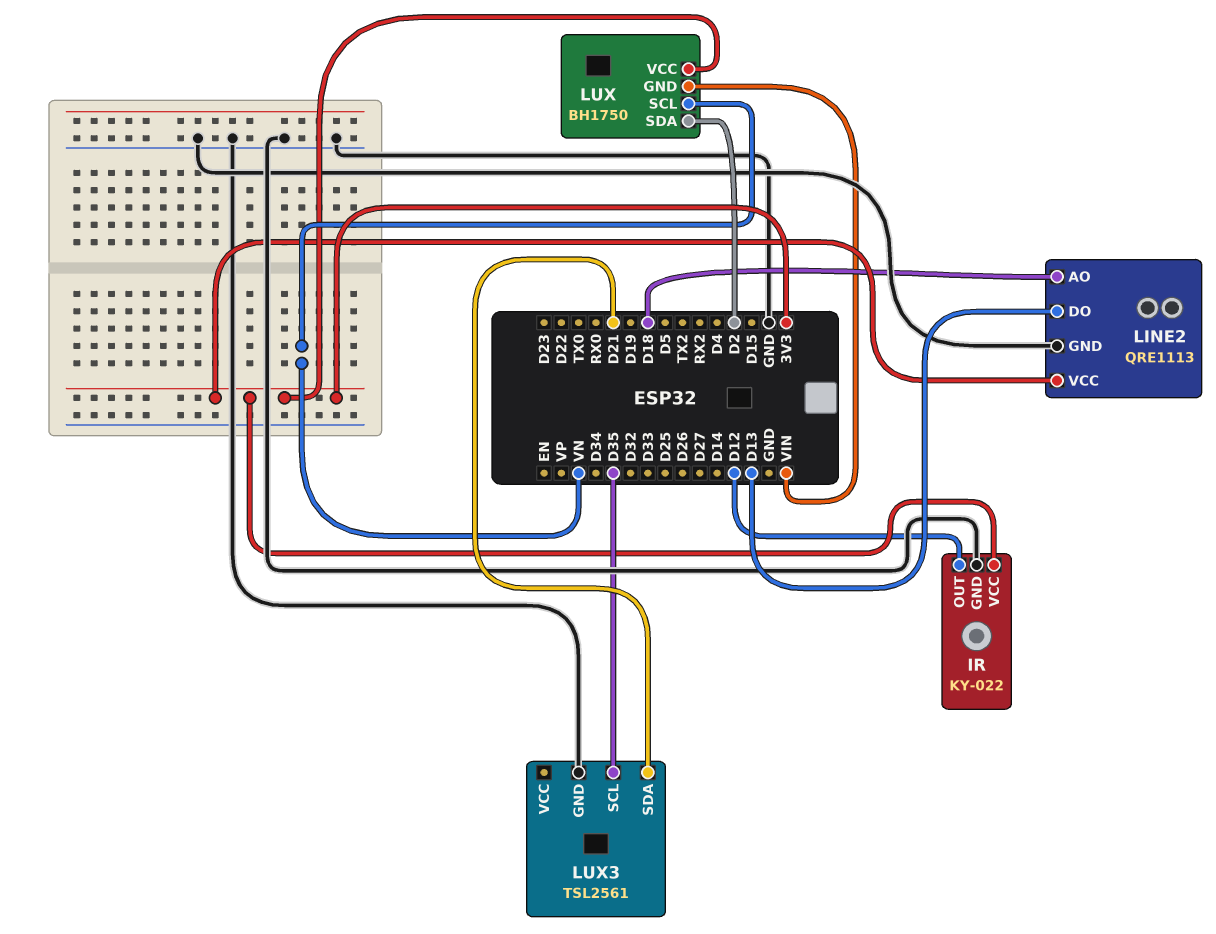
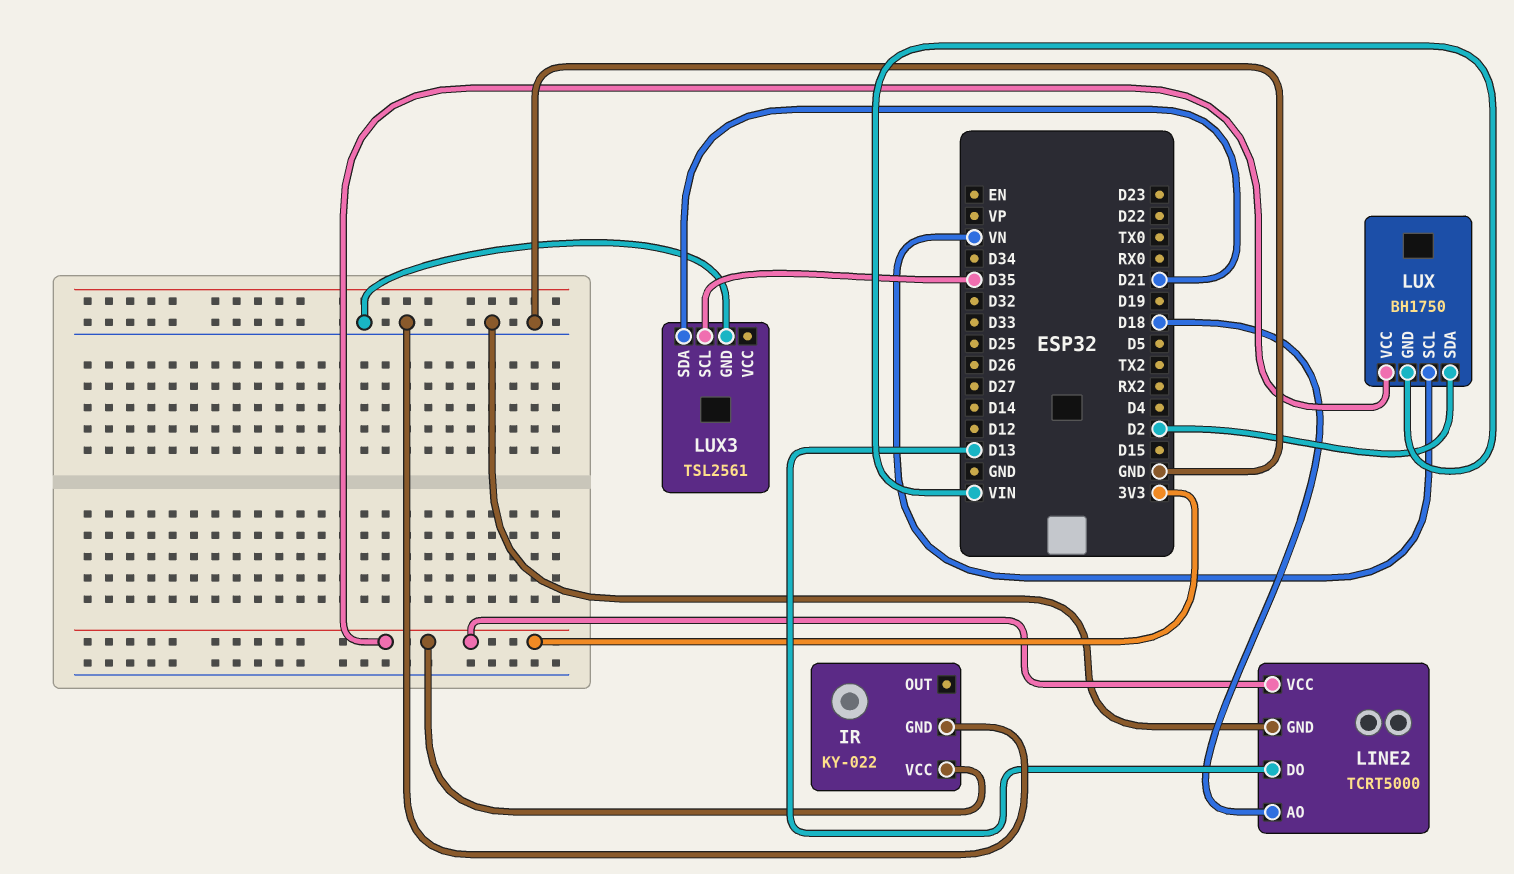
IR pin OUT: D12 -> none
LINE2: QRE1113 -> TCRT5000

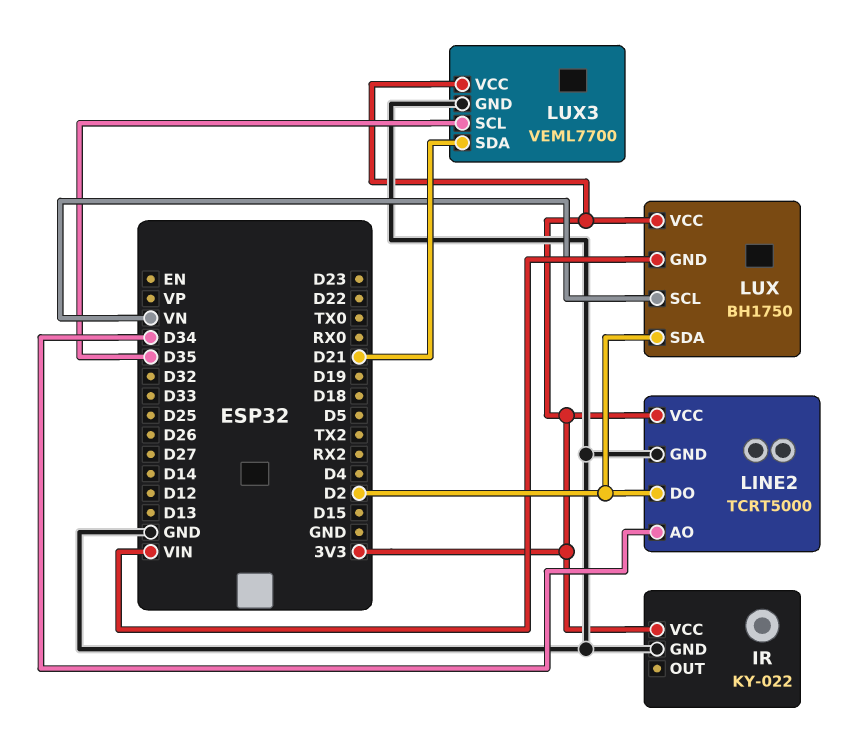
LINE2 pin AO: D18 -> D34
LINE2 pin DO: D13 -> D2
LUX3: TSL2561 -> VEML7700
LUX3 pin VCC: none -> 3V3

